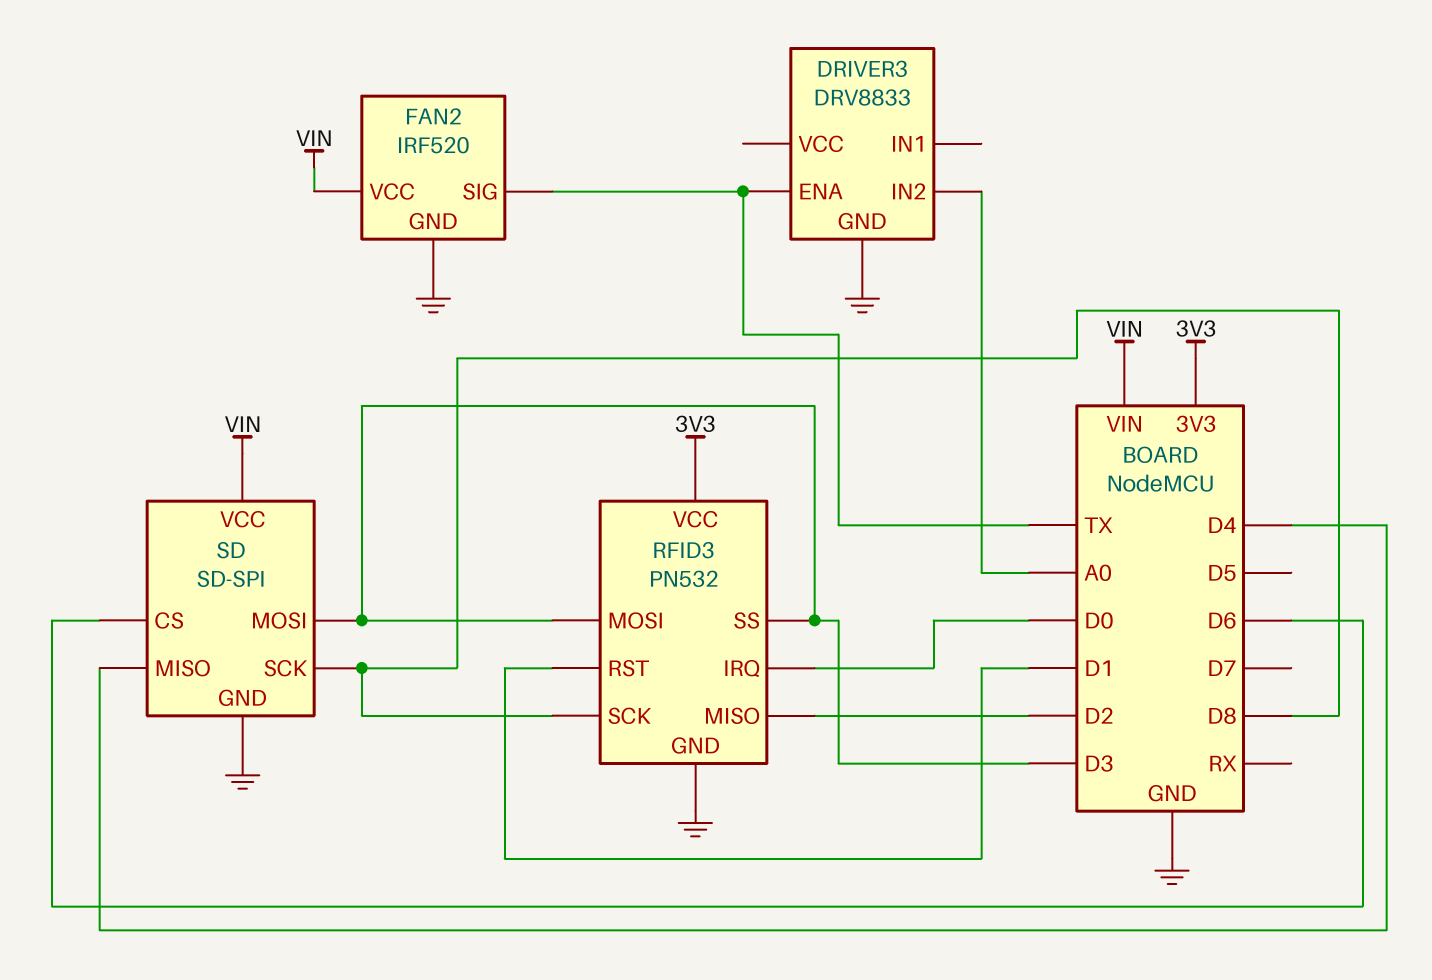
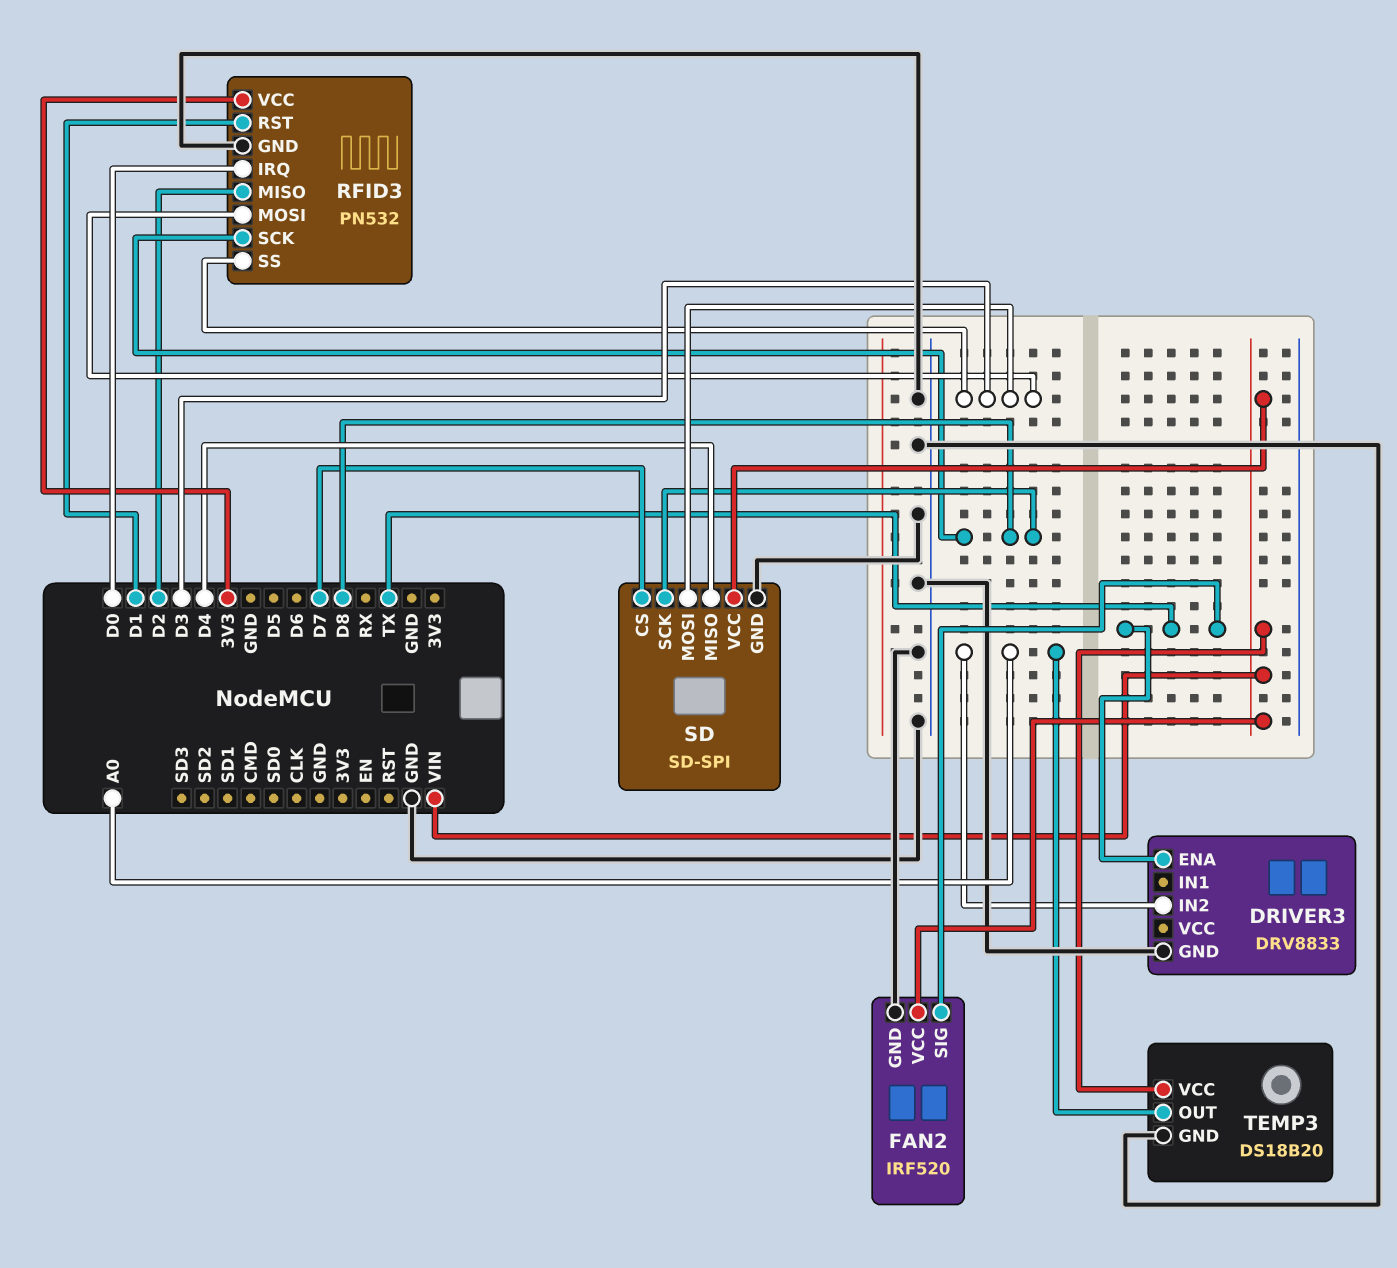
SD pin CS: D6 -> D7
TEMP3: none -> DS18B20
TEMP3 pin GND: none -> GND
TEMP3 pin OUT: none -> A0
TEMP3 pin VCC: none -> VIN

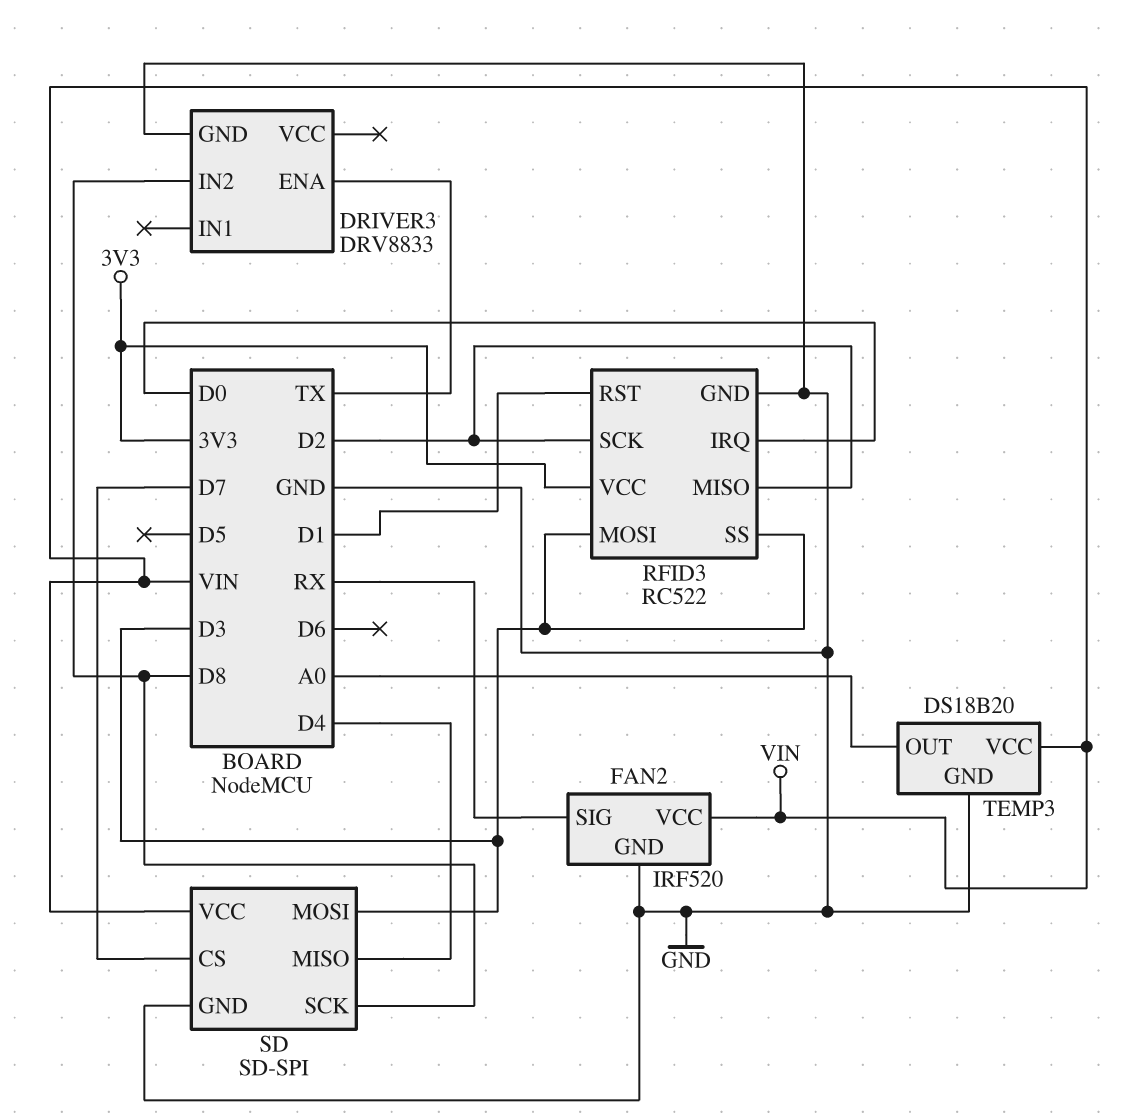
DRIVER3 pin IN2: A0 -> D8
FAN2 pin SIG: TX -> RX
RFID3: PN532 -> RC522
RFID3 pin SCK: D8 -> D2

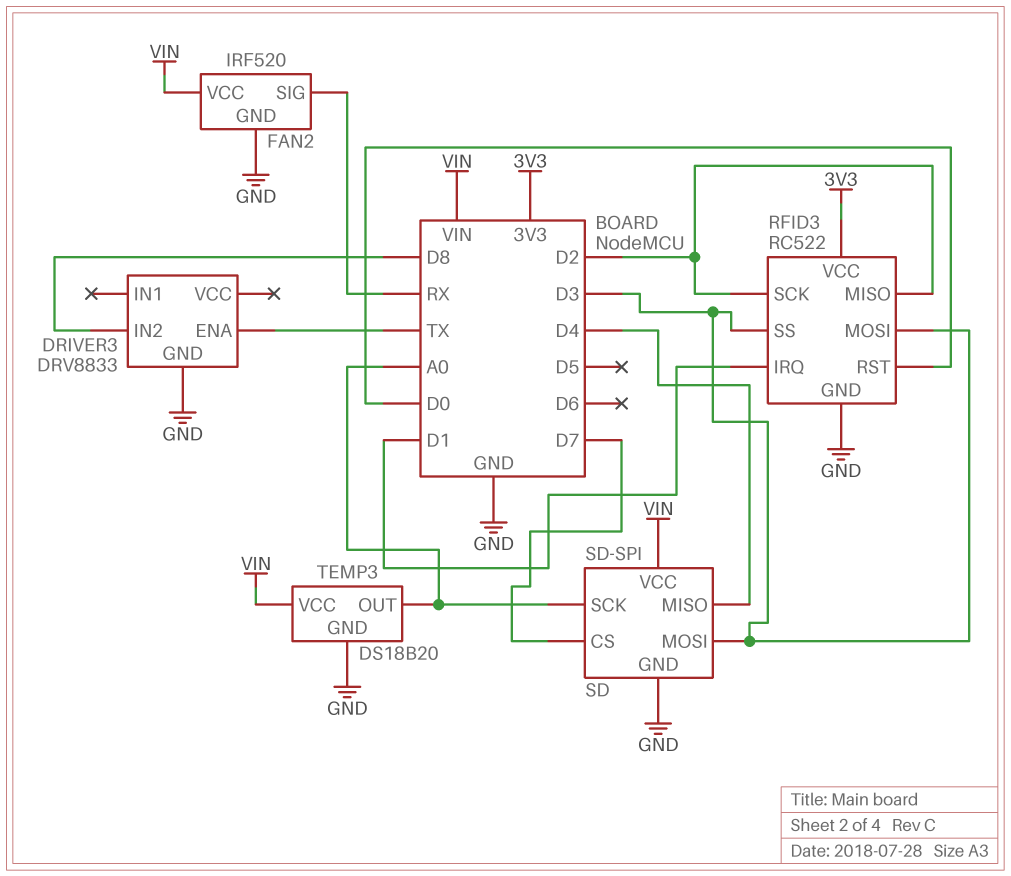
RFID3 pin IRQ: D0 -> D1
RFID3 pin RST: D1 -> D0
SD pin SCK: D8 -> A0

